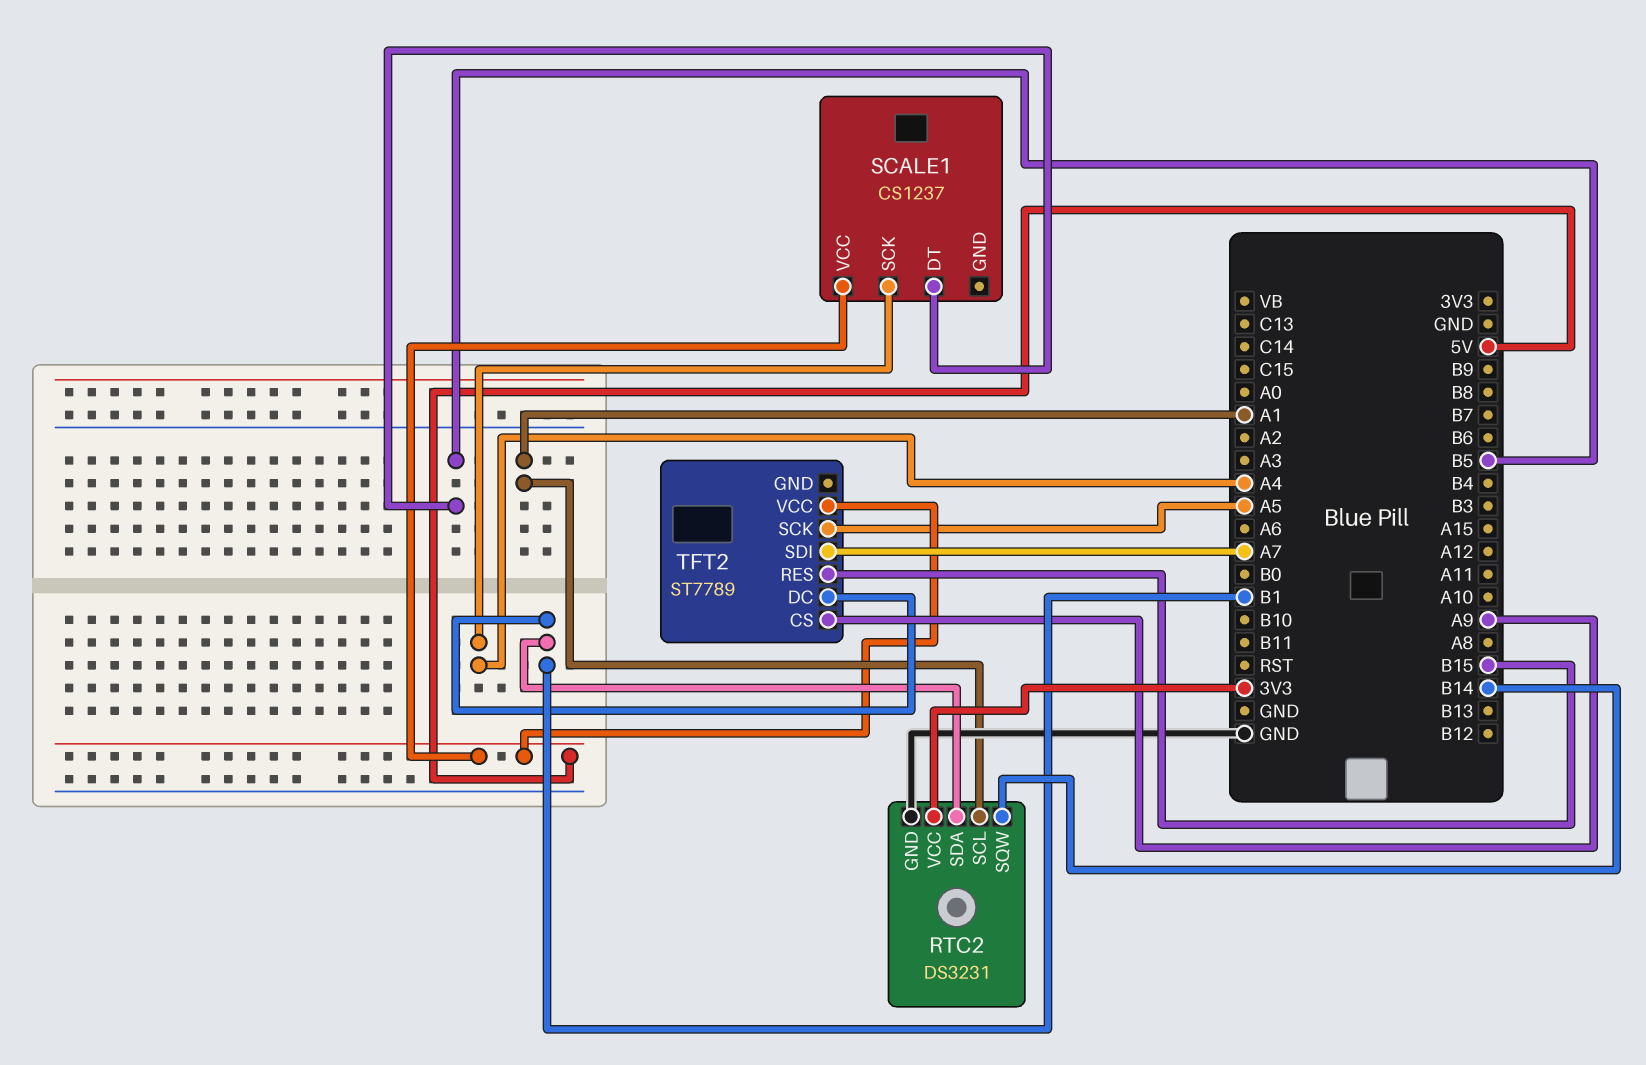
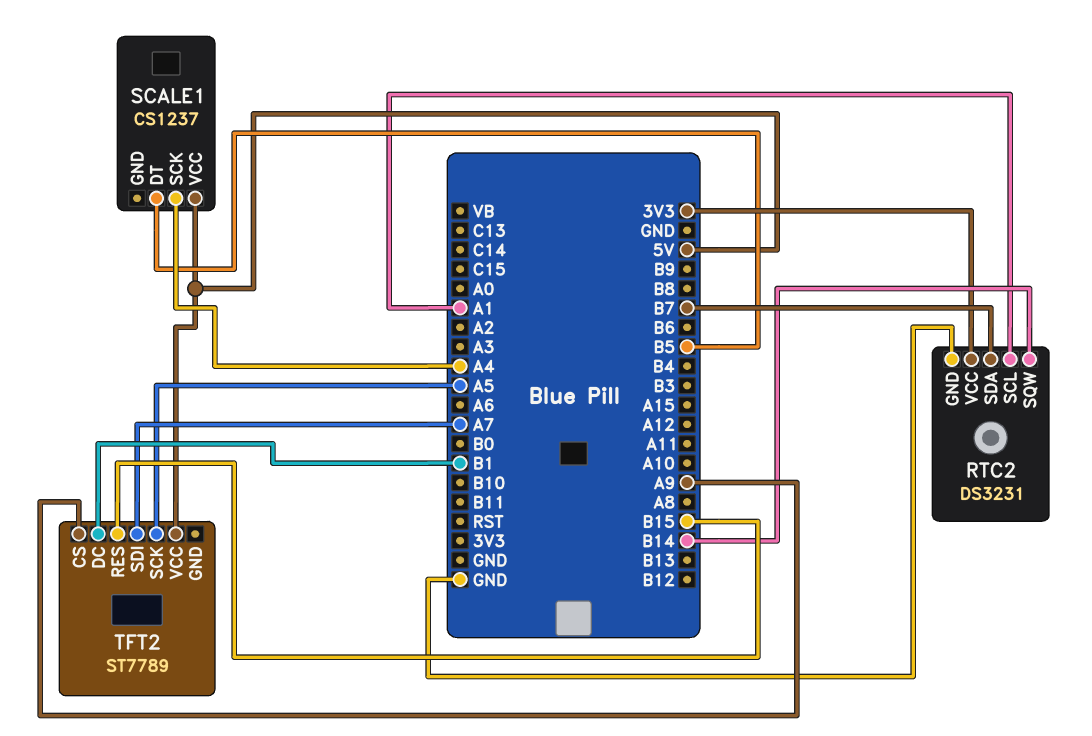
RTC2 pin SDA: B1 -> B7

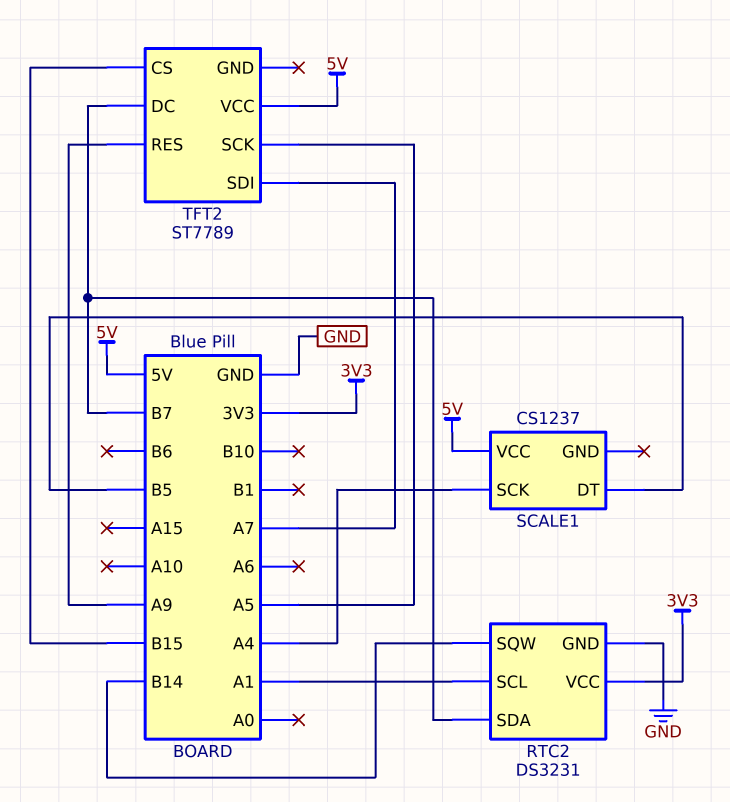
TFT2 pin CS: A9 -> B15
TFT2 pin DC: B1 -> B7
TFT2 pin RES: B15 -> A9

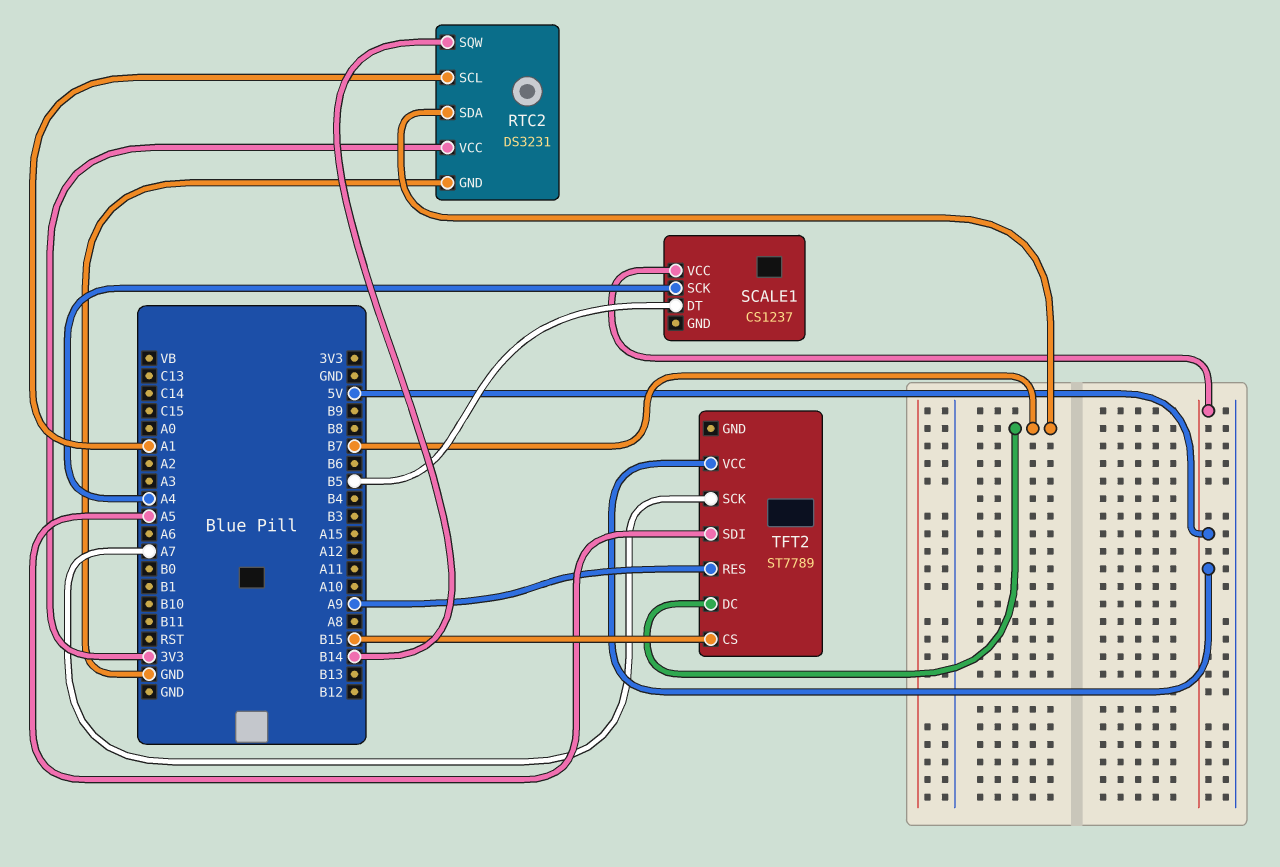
TFT2 pin SCK: A5 -> A7
TFT2 pin SDI: A7 -> A5

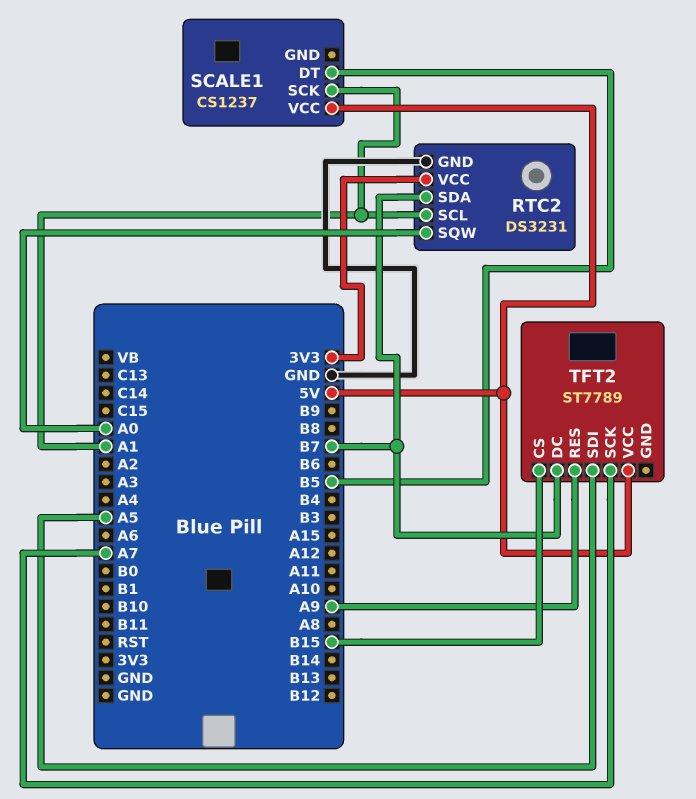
RTC2 pin SQW: B14 -> A0
SCALE1 pin SCK: A4 -> A1

